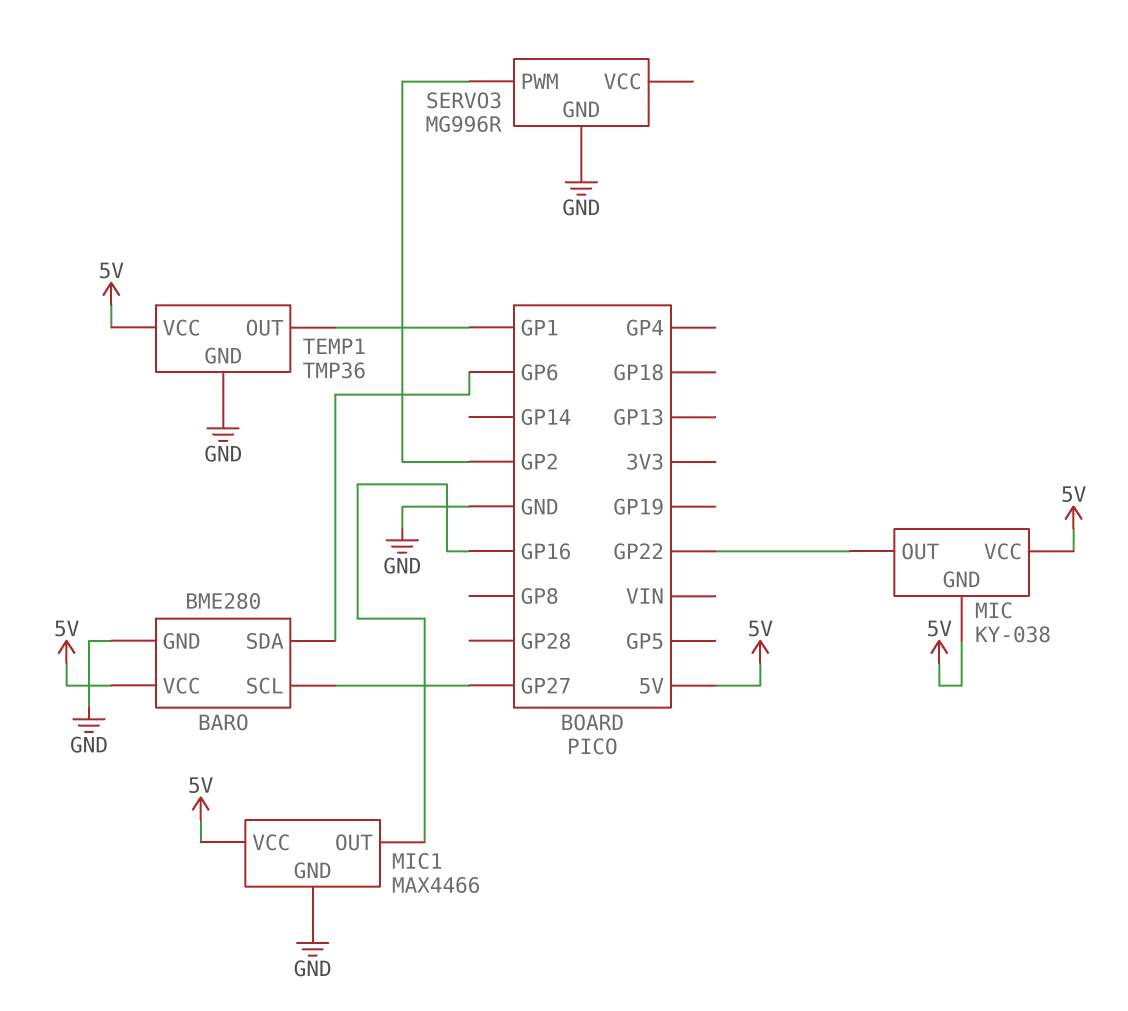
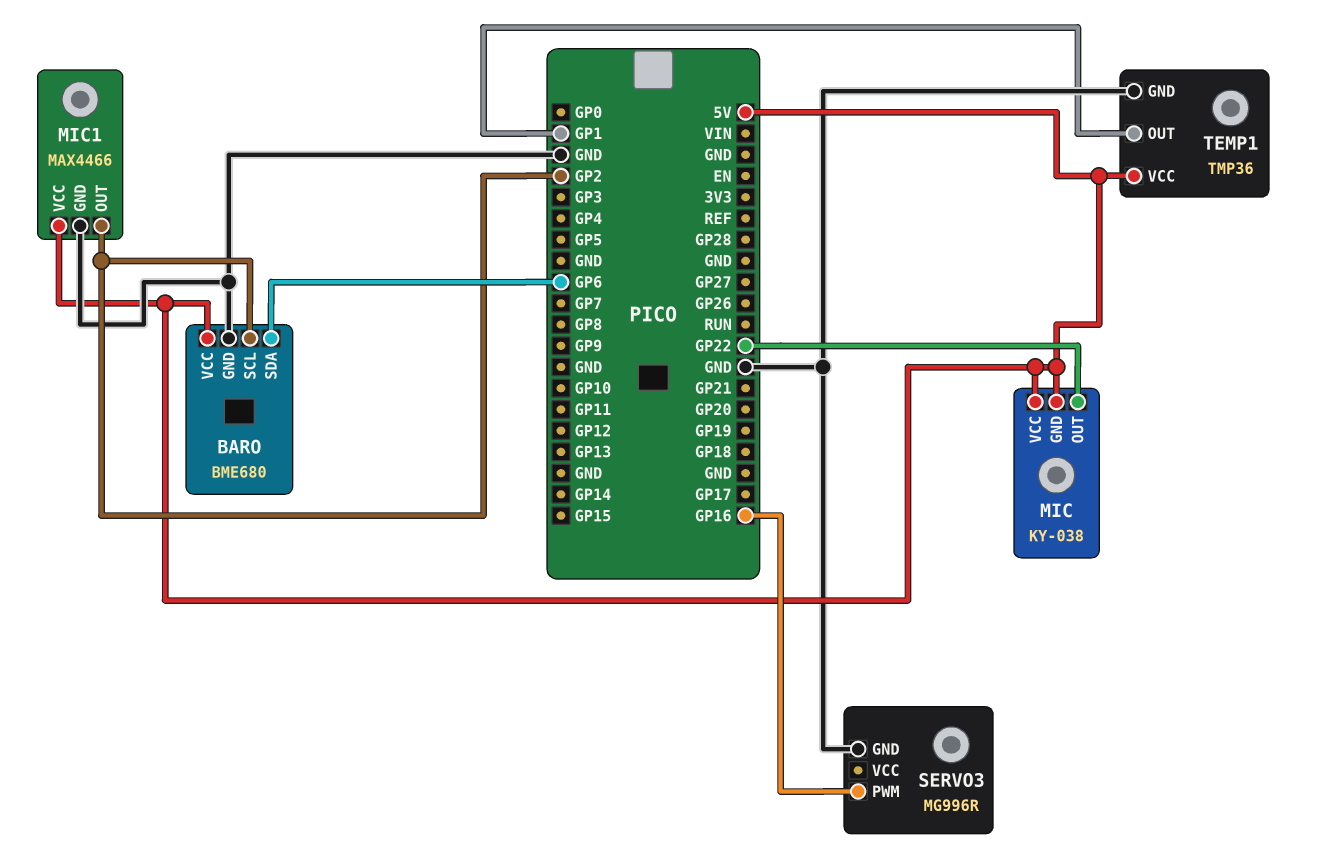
BARO: BME280 -> BME680
BARO pin SCL: GP27 -> GP2
MIC1 pin OUT: GP16 -> GP2
SERVO3 pin PWM: GP2 -> GP16

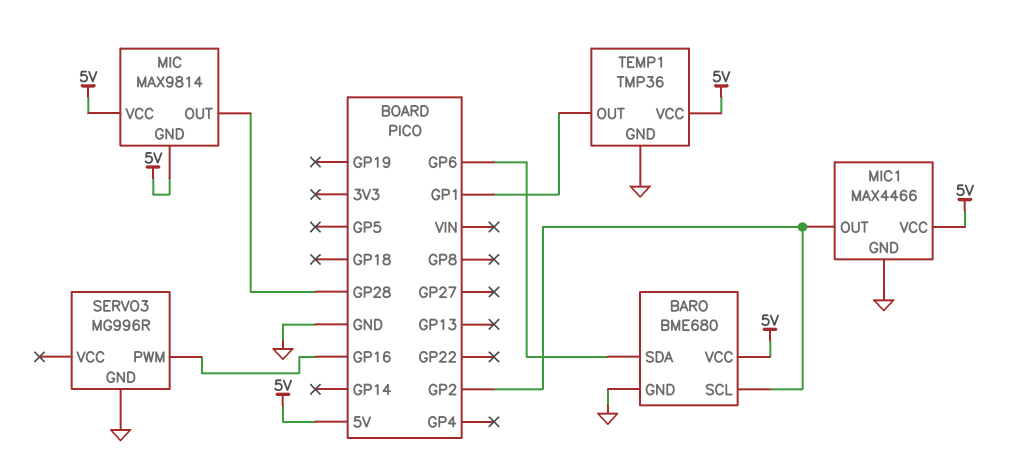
MIC: KY-038 -> MAX9814
MIC pin OUT: GP22 -> GP28

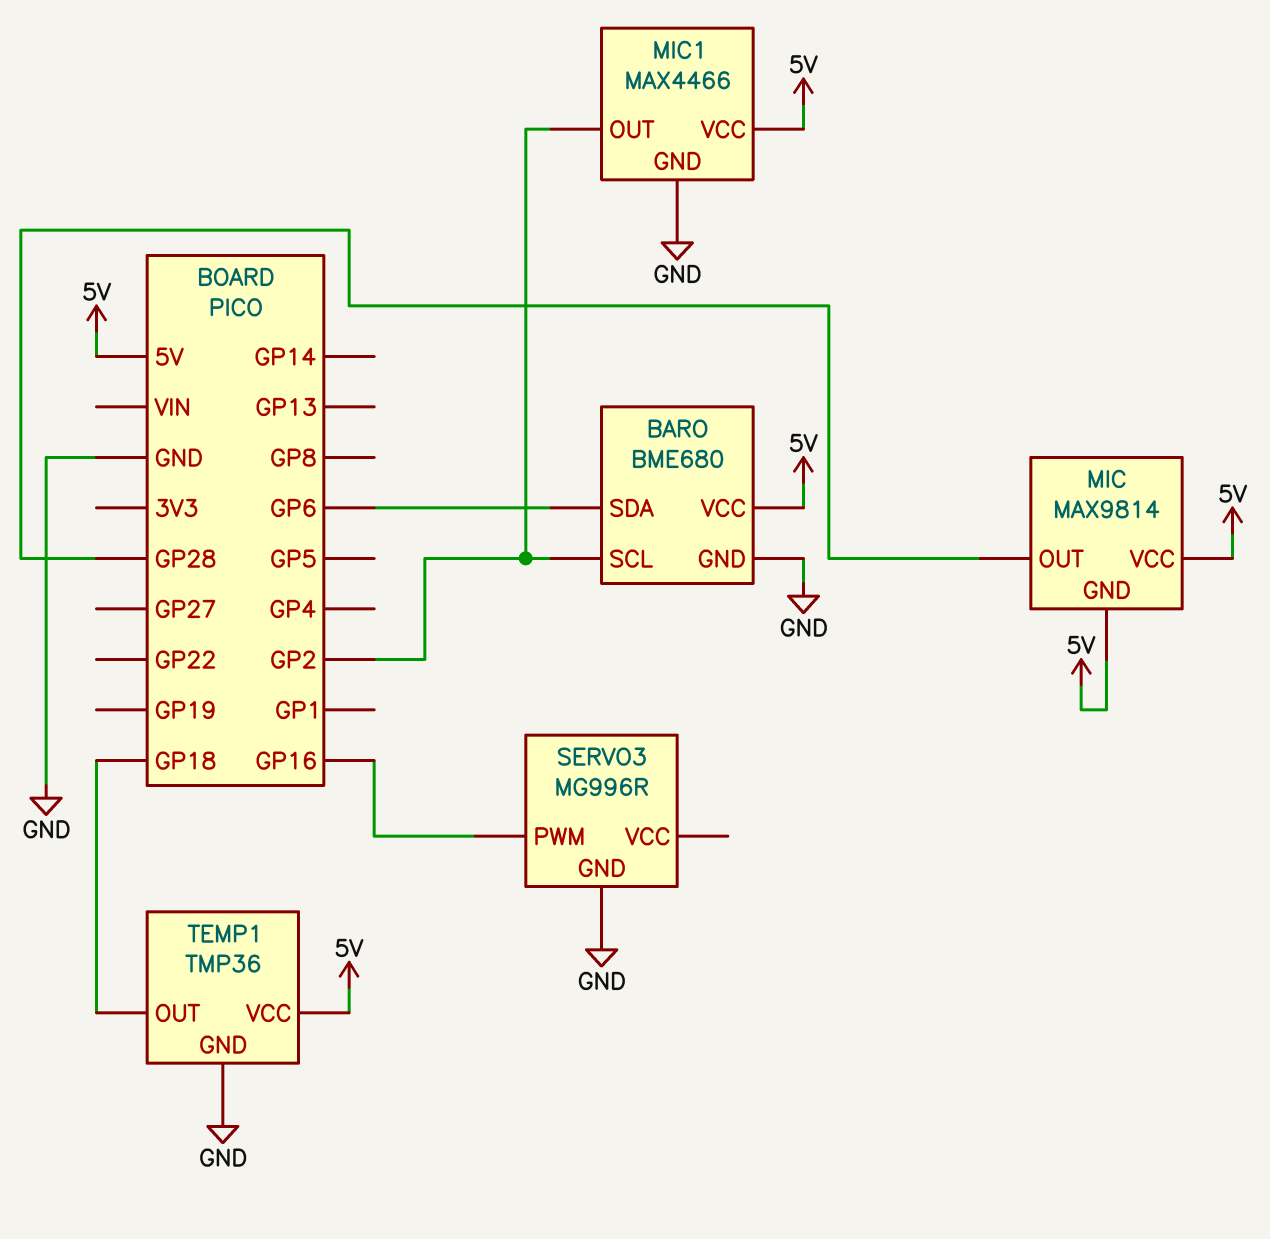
TEMP1 pin OUT: GP1 -> GP18

